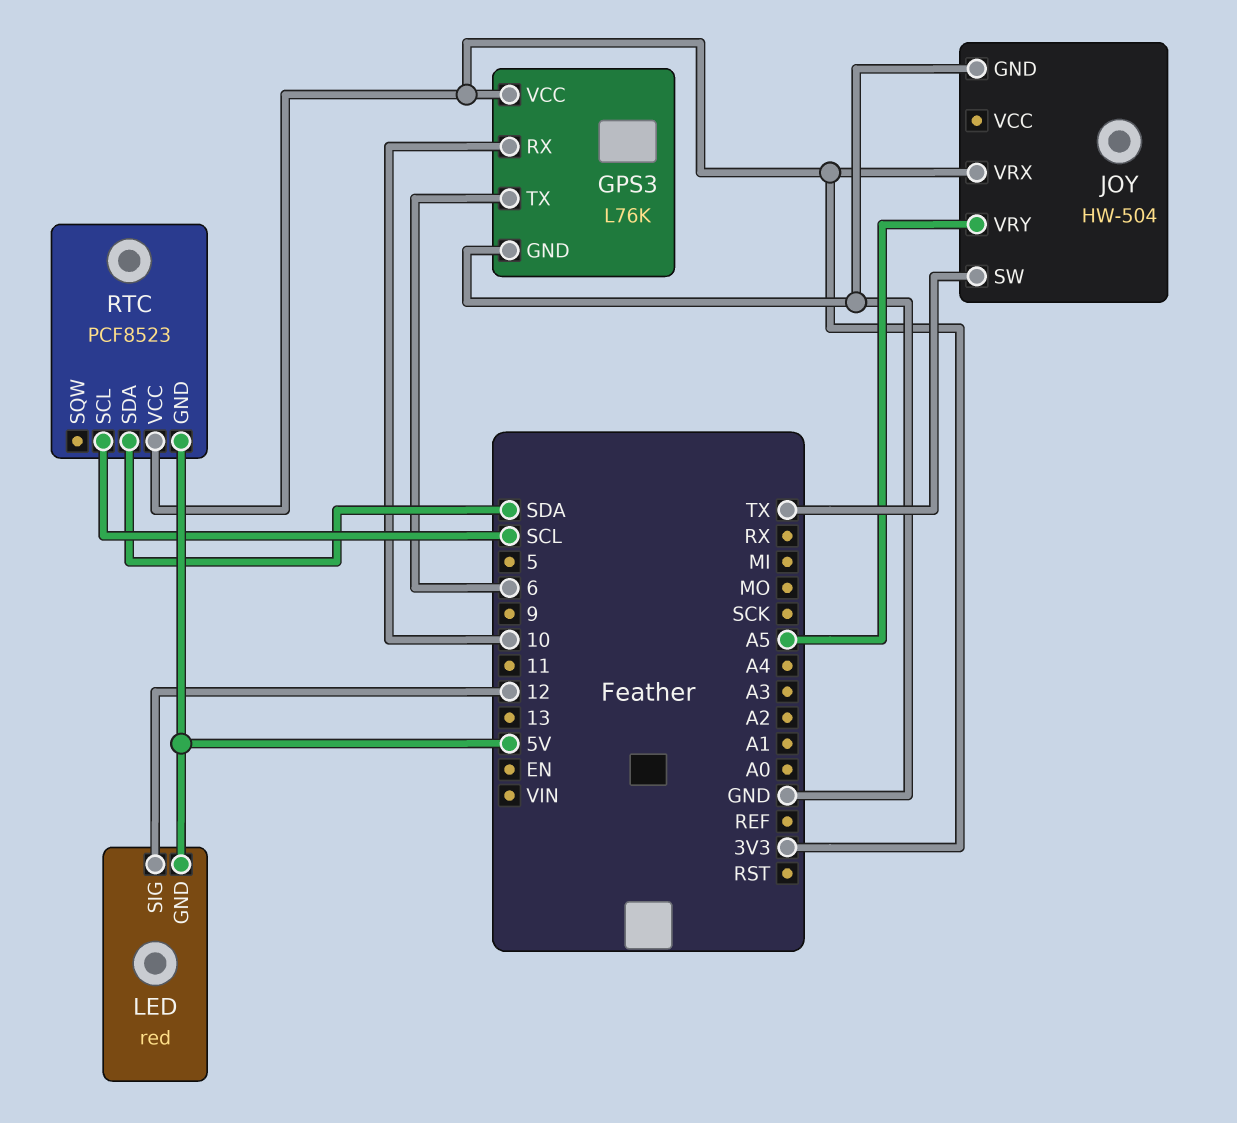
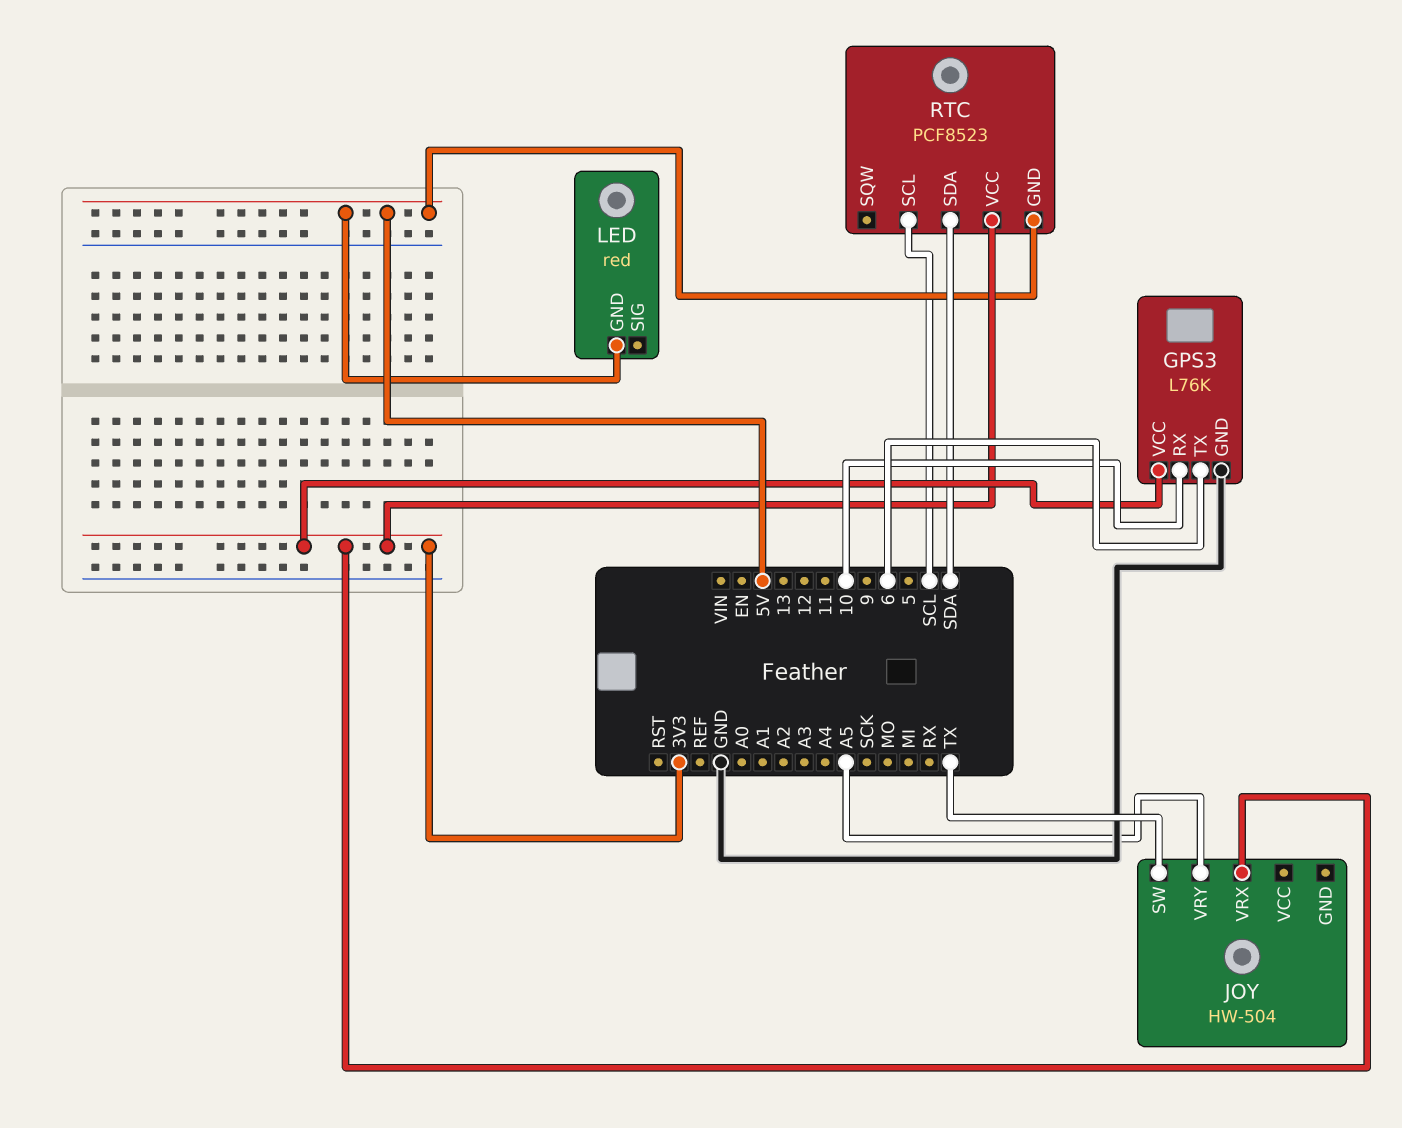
JOY pin GND: GND -> none
LED pin SIG: 12 -> none

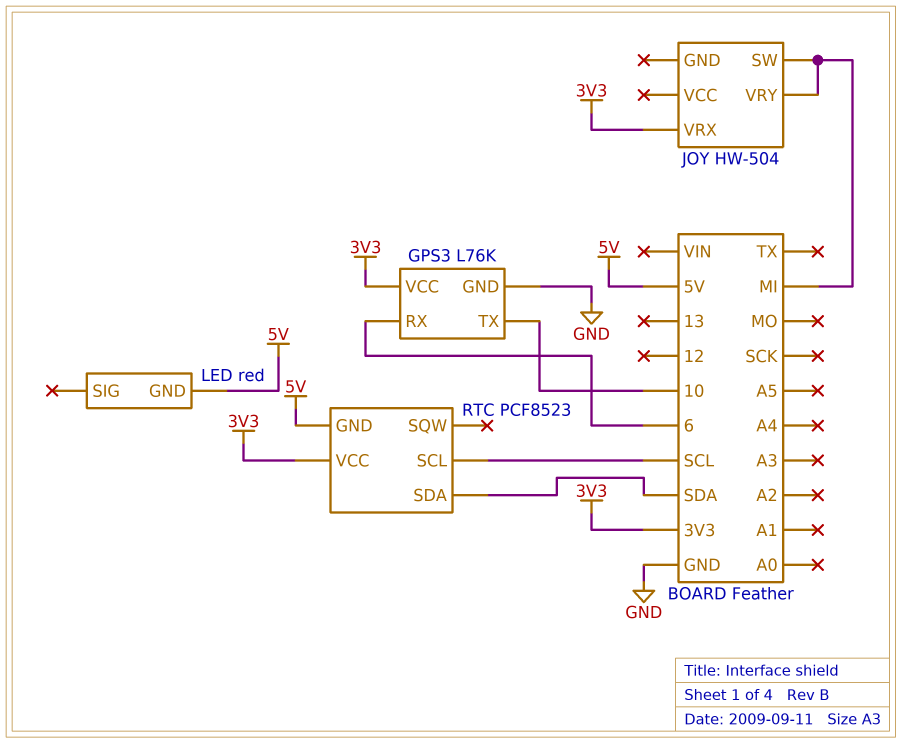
GPS3 pin RX: 10 -> 6
GPS3 pin TX: 6 -> 10
JOY pin SW: TX -> MI
JOY pin VRY: A5 -> MI

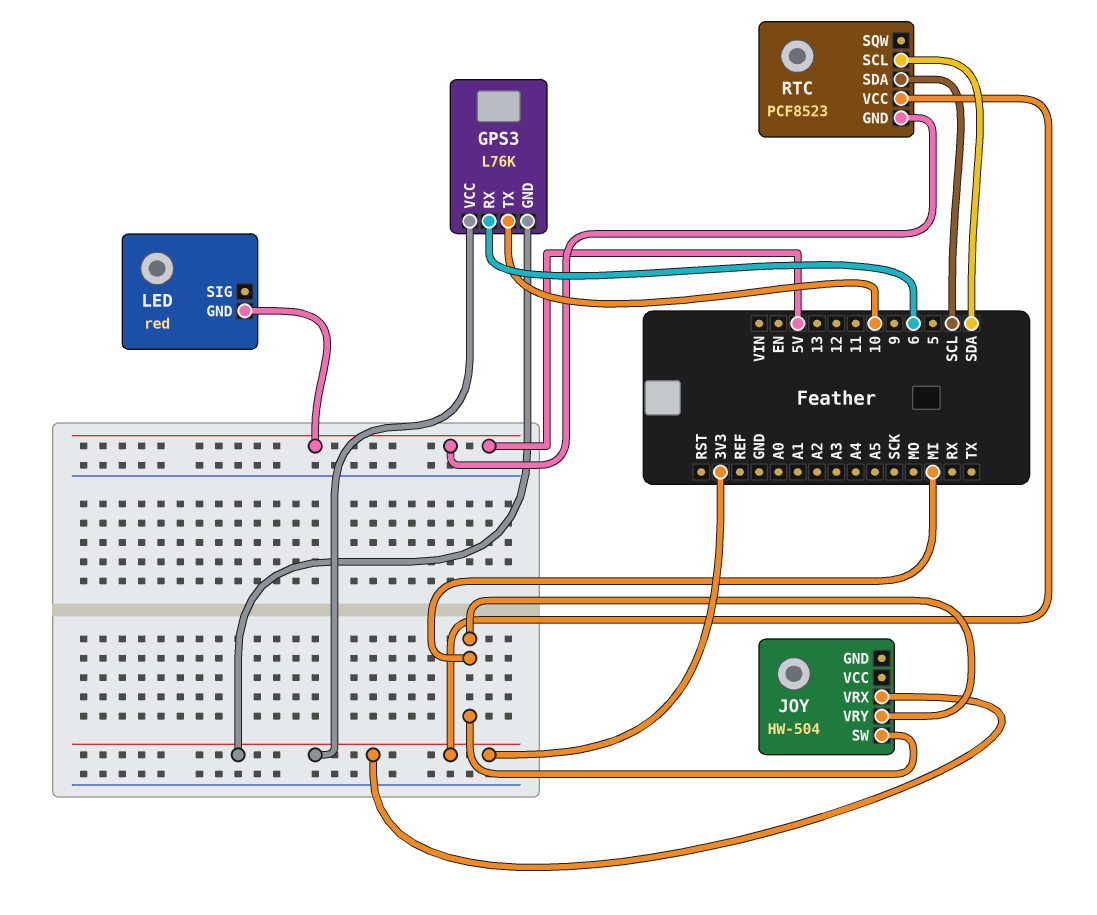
GPS3 pin GND: GND -> 3V3
RTC pin SCL: SCL -> SDA
RTC pin SDA: SDA -> SCL

